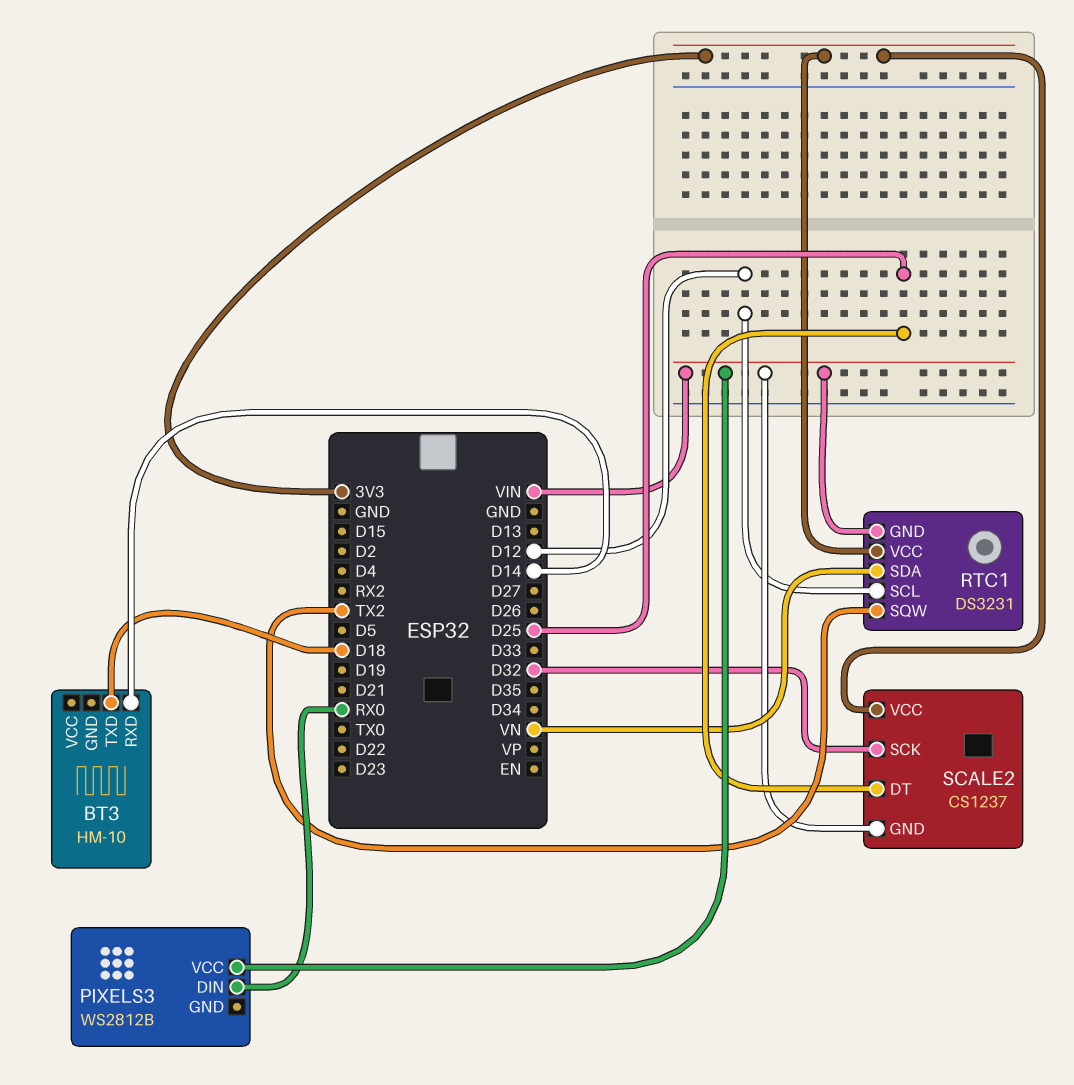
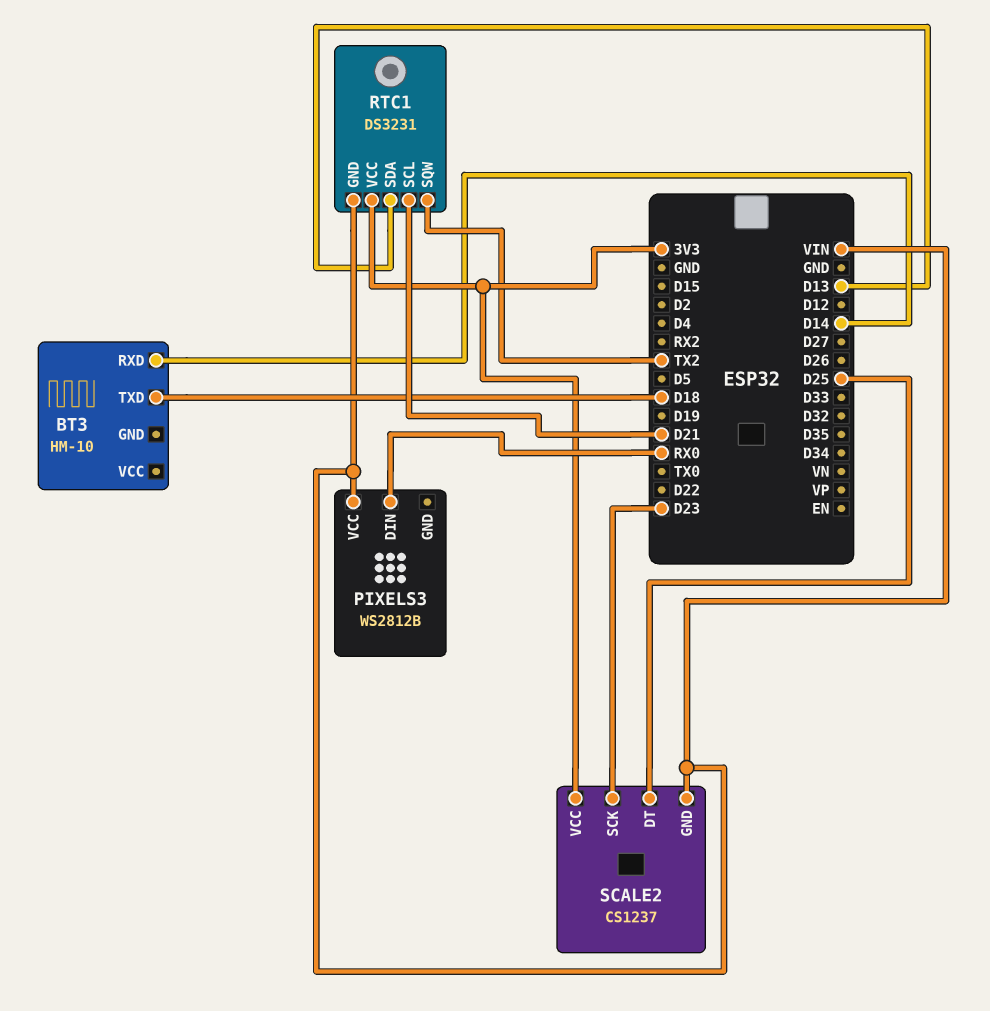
RTC1 pin SCL: D12 -> D21
RTC1 pin SDA: VN -> D13
SCALE2 pin SCK: D32 -> D23

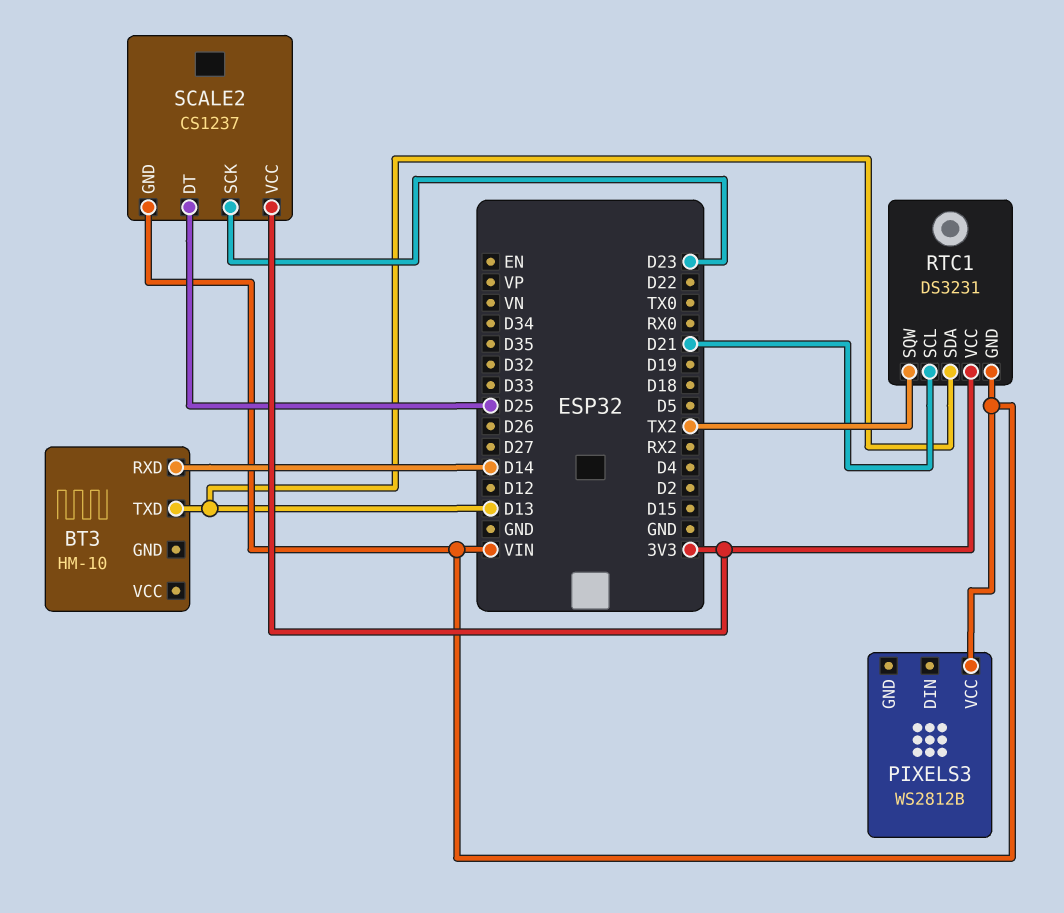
BT3 pin TXD: D18 -> D13
PIXELS3 pin DIN: RX0 -> none

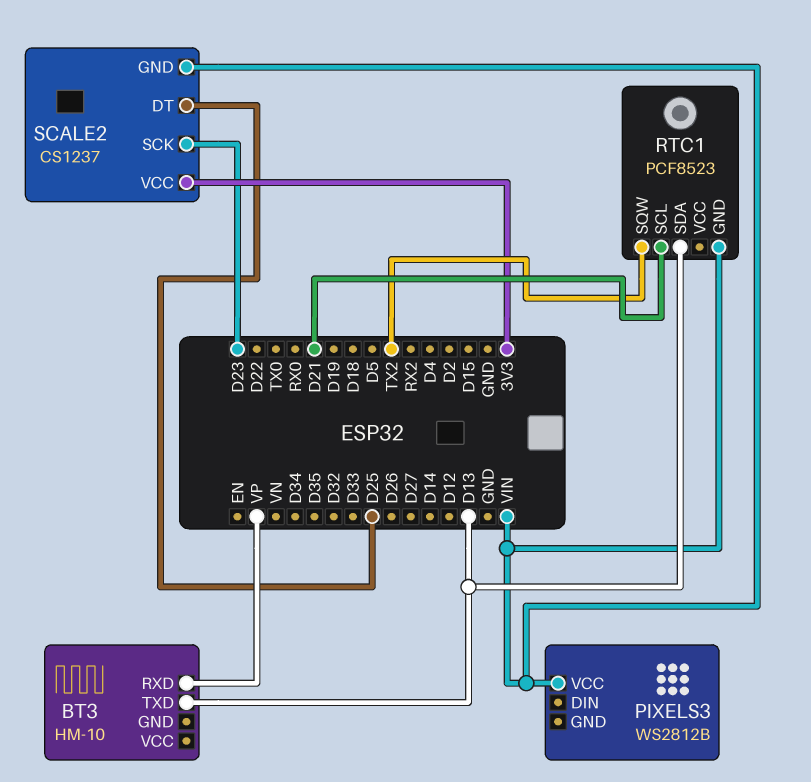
BT3 pin RXD: D14 -> VP
RTC1: DS3231 -> PCF8523
RTC1 pin VCC: 3V3 -> none

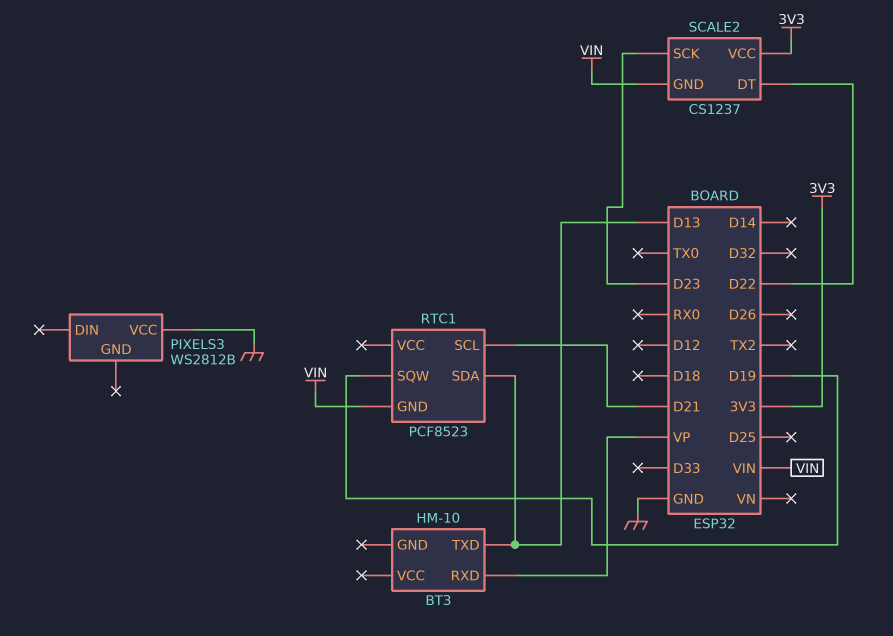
PIXELS3 pin VCC: VIN -> GND
RTC1 pin SQW: TX2 -> D19
SCALE2 pin DT: D25 -> D22

